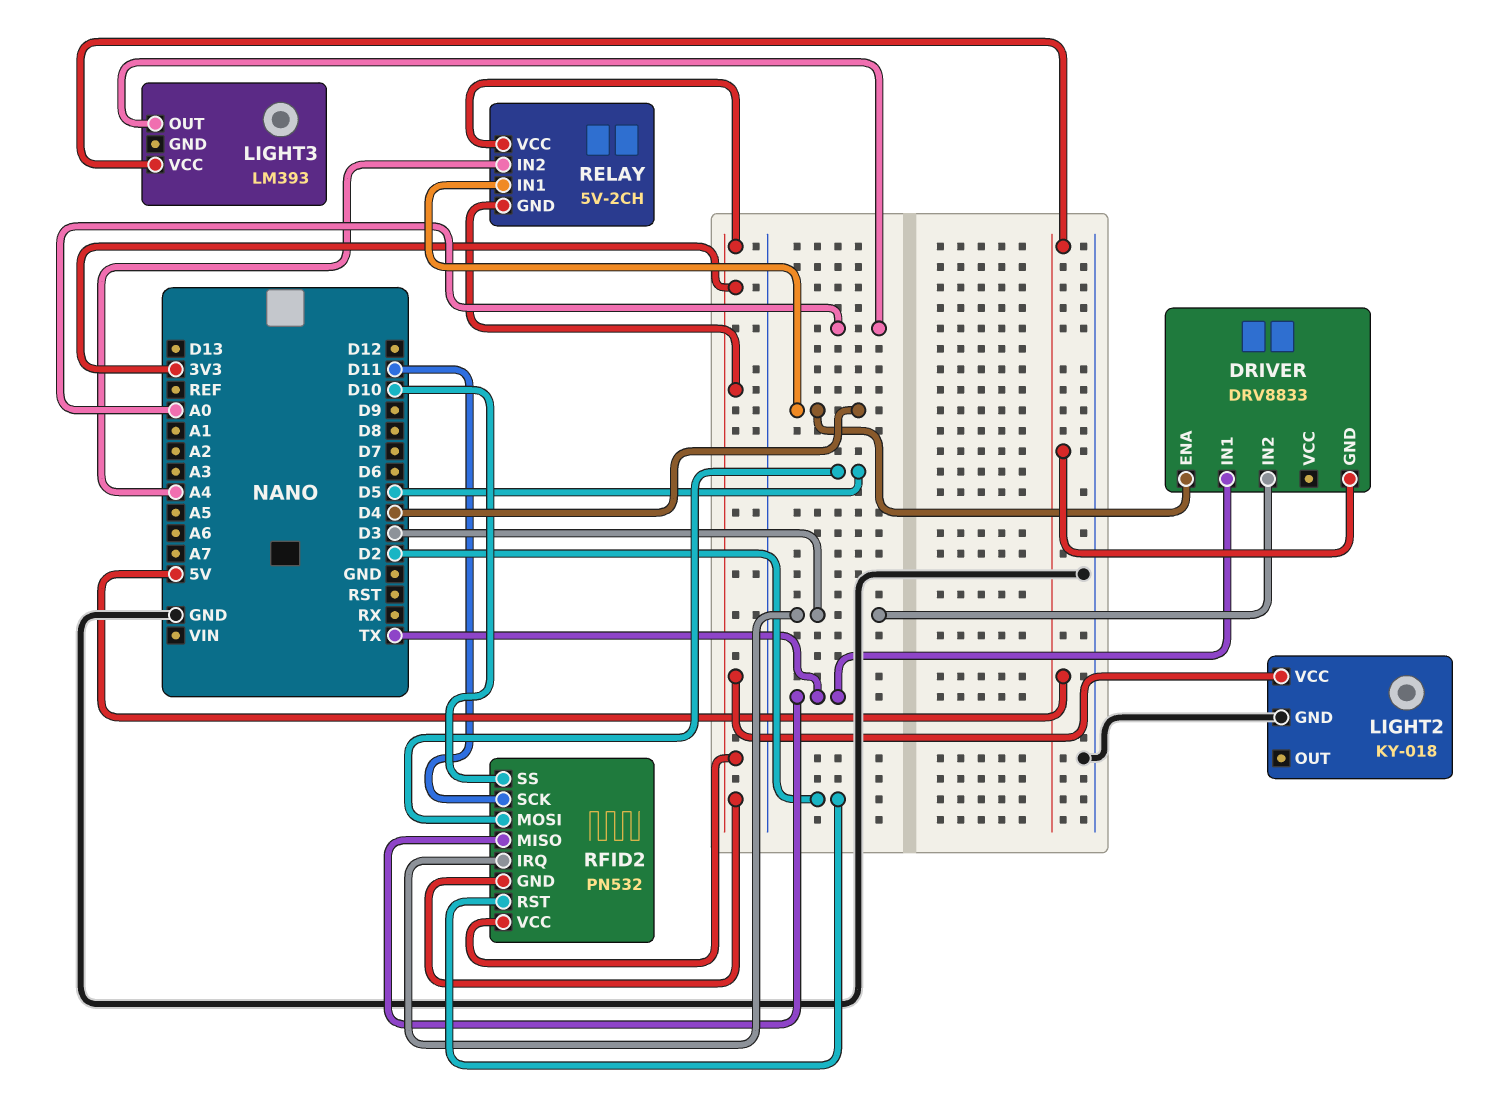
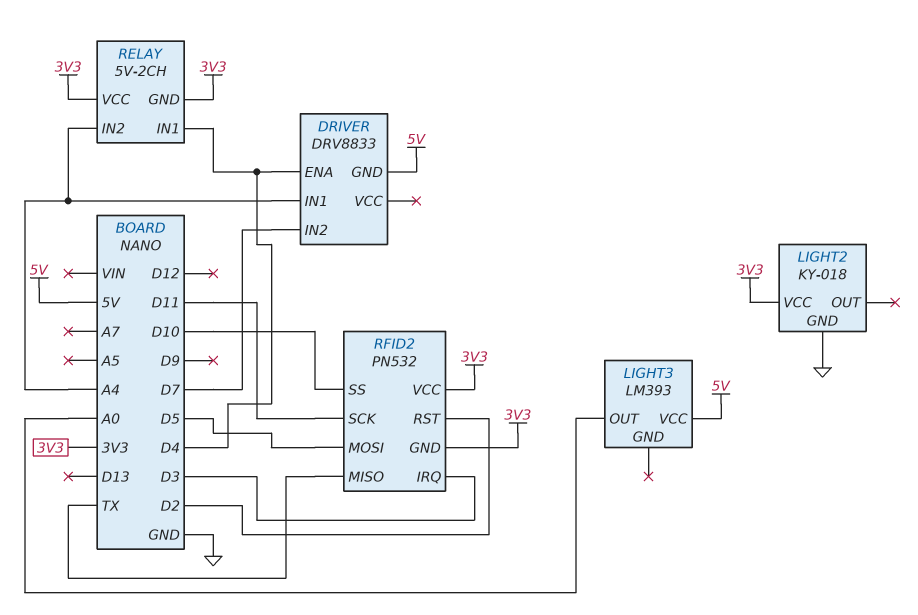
DRIVER pin IN1: TX -> A4
DRIVER pin IN2: D3 -> D7

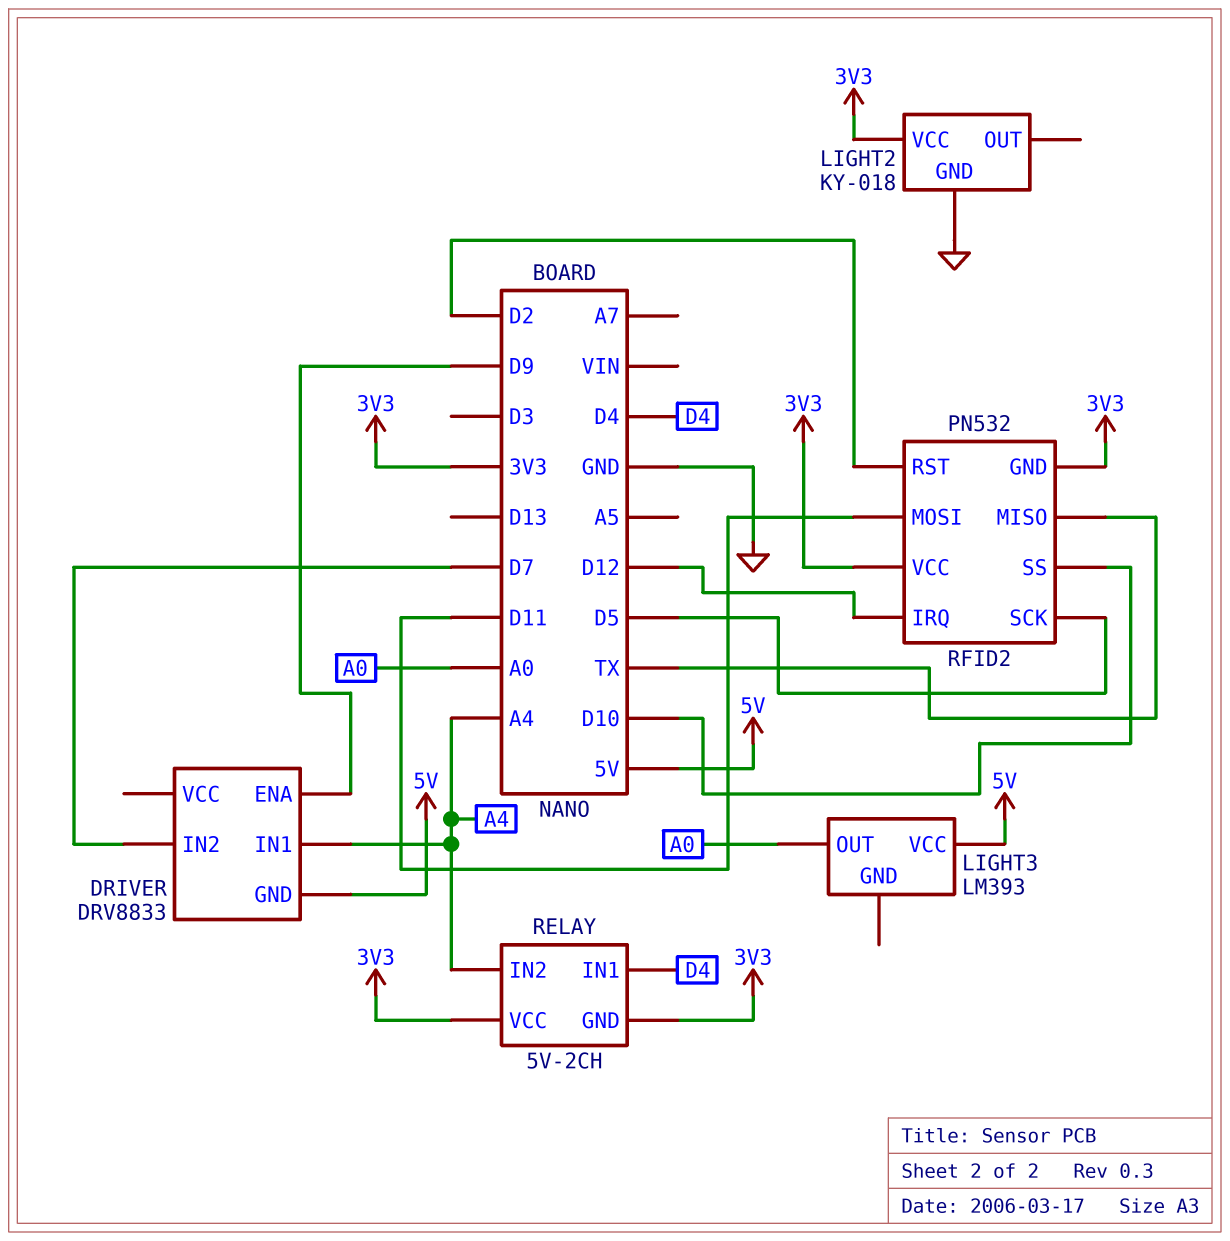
DRIVER pin ENA: D4 -> D9
RFID2 pin IRQ: D3 -> D12
RFID2 pin MOSI: D5 -> D11
RFID2 pin SCK: D11 -> D5

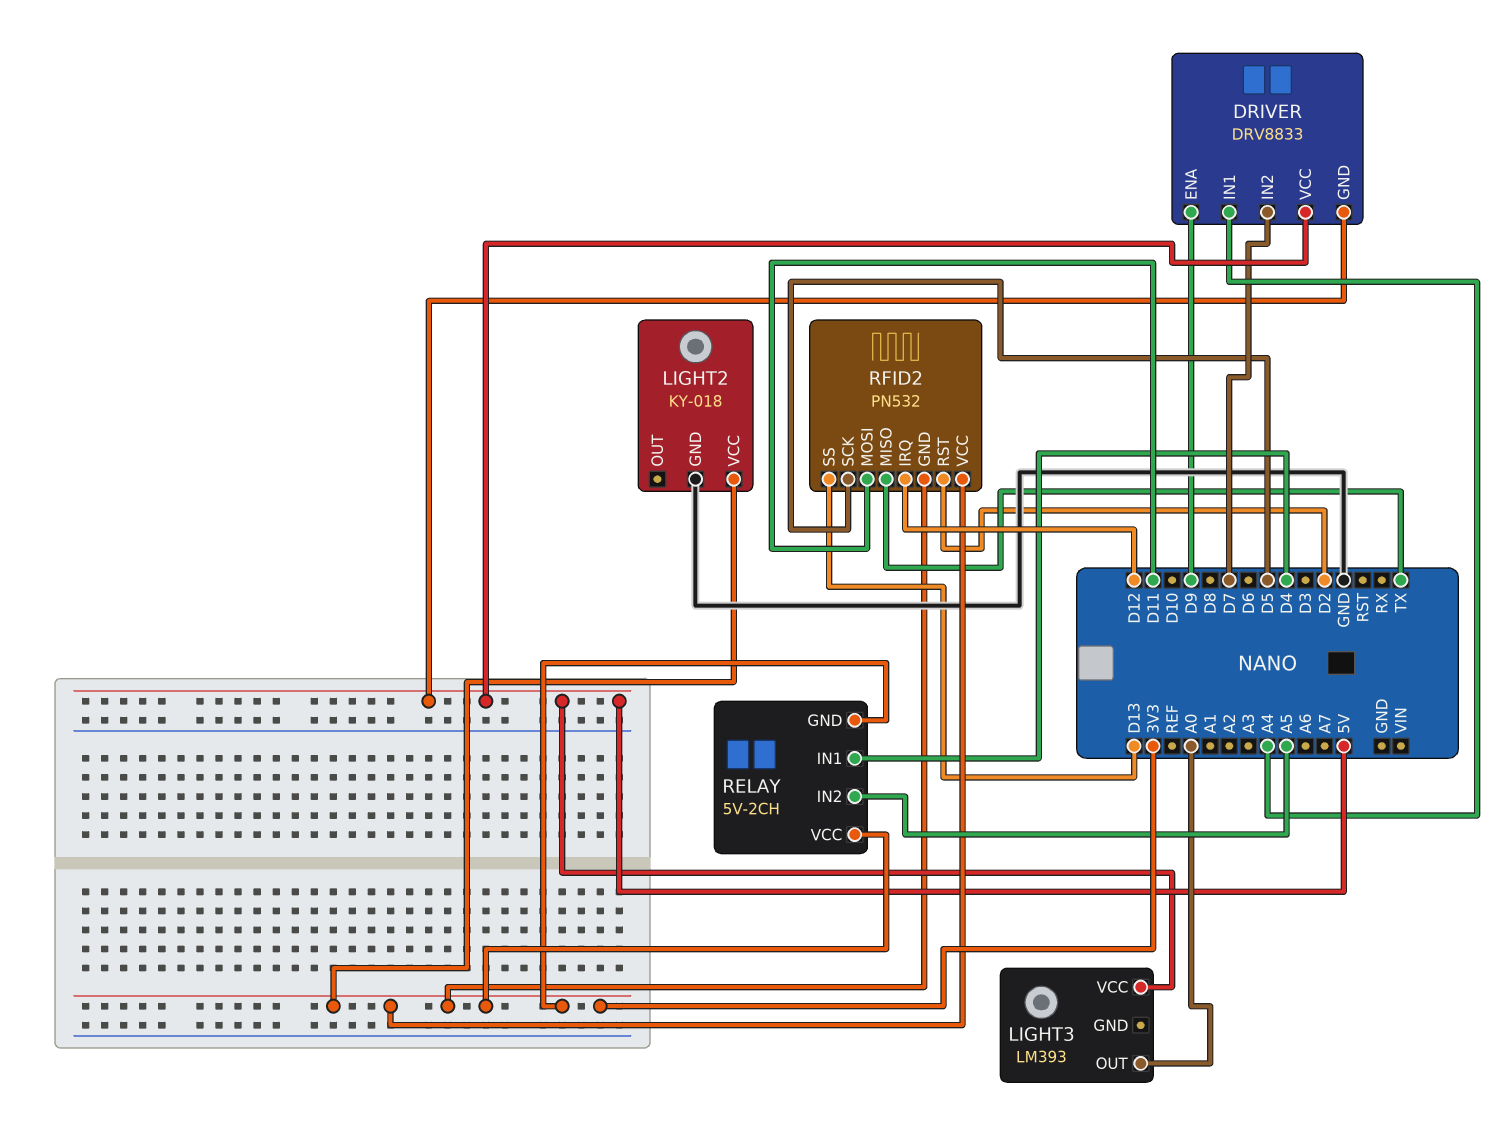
DRIVER pin VCC: none -> 5V
RELAY pin IN2: A4 -> A5
RFID2 pin SS: D10 -> D13

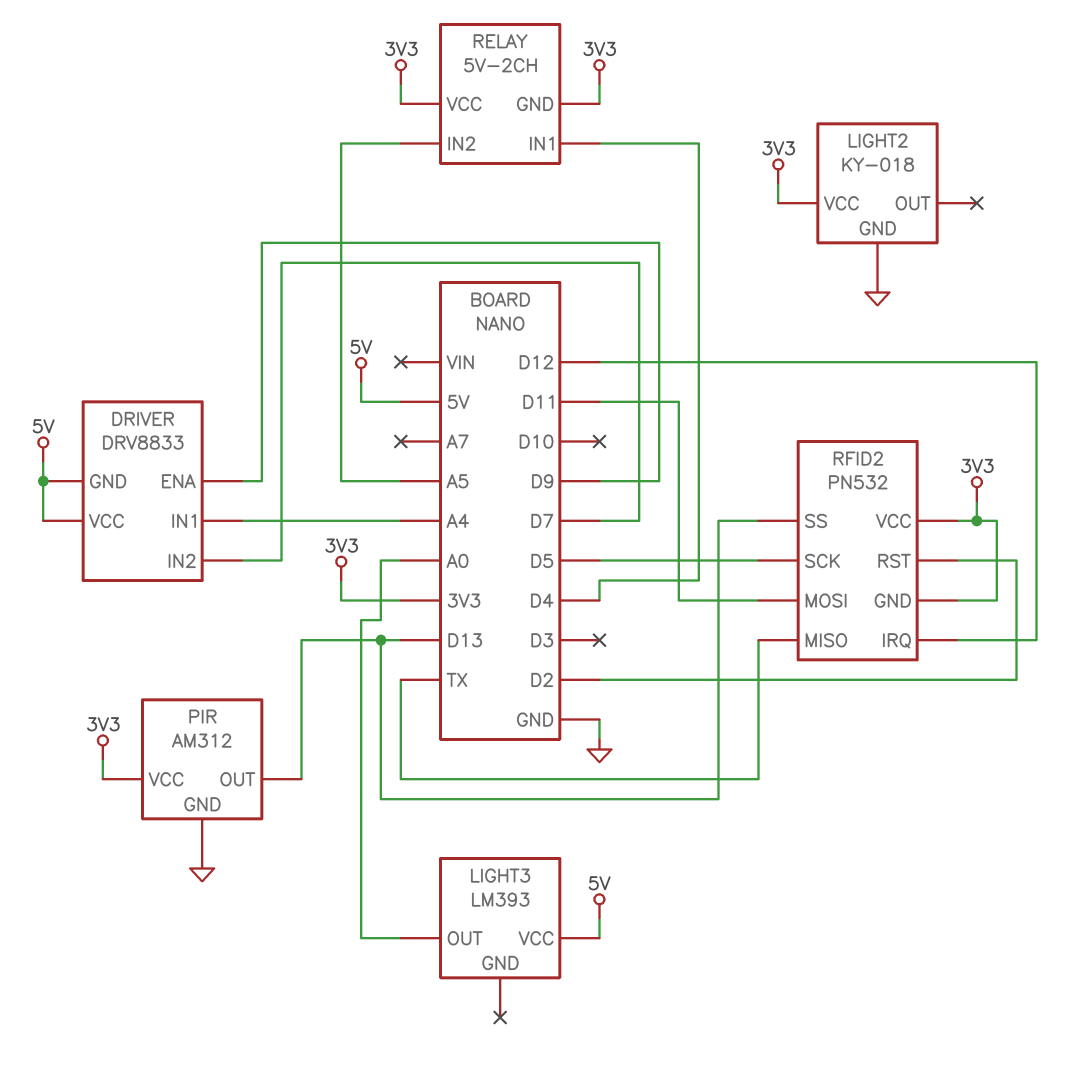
PIR: none -> AM312
PIR pin GND: none -> GND
PIR pin OUT: none -> D13
PIR pin VCC: none -> 3V3

